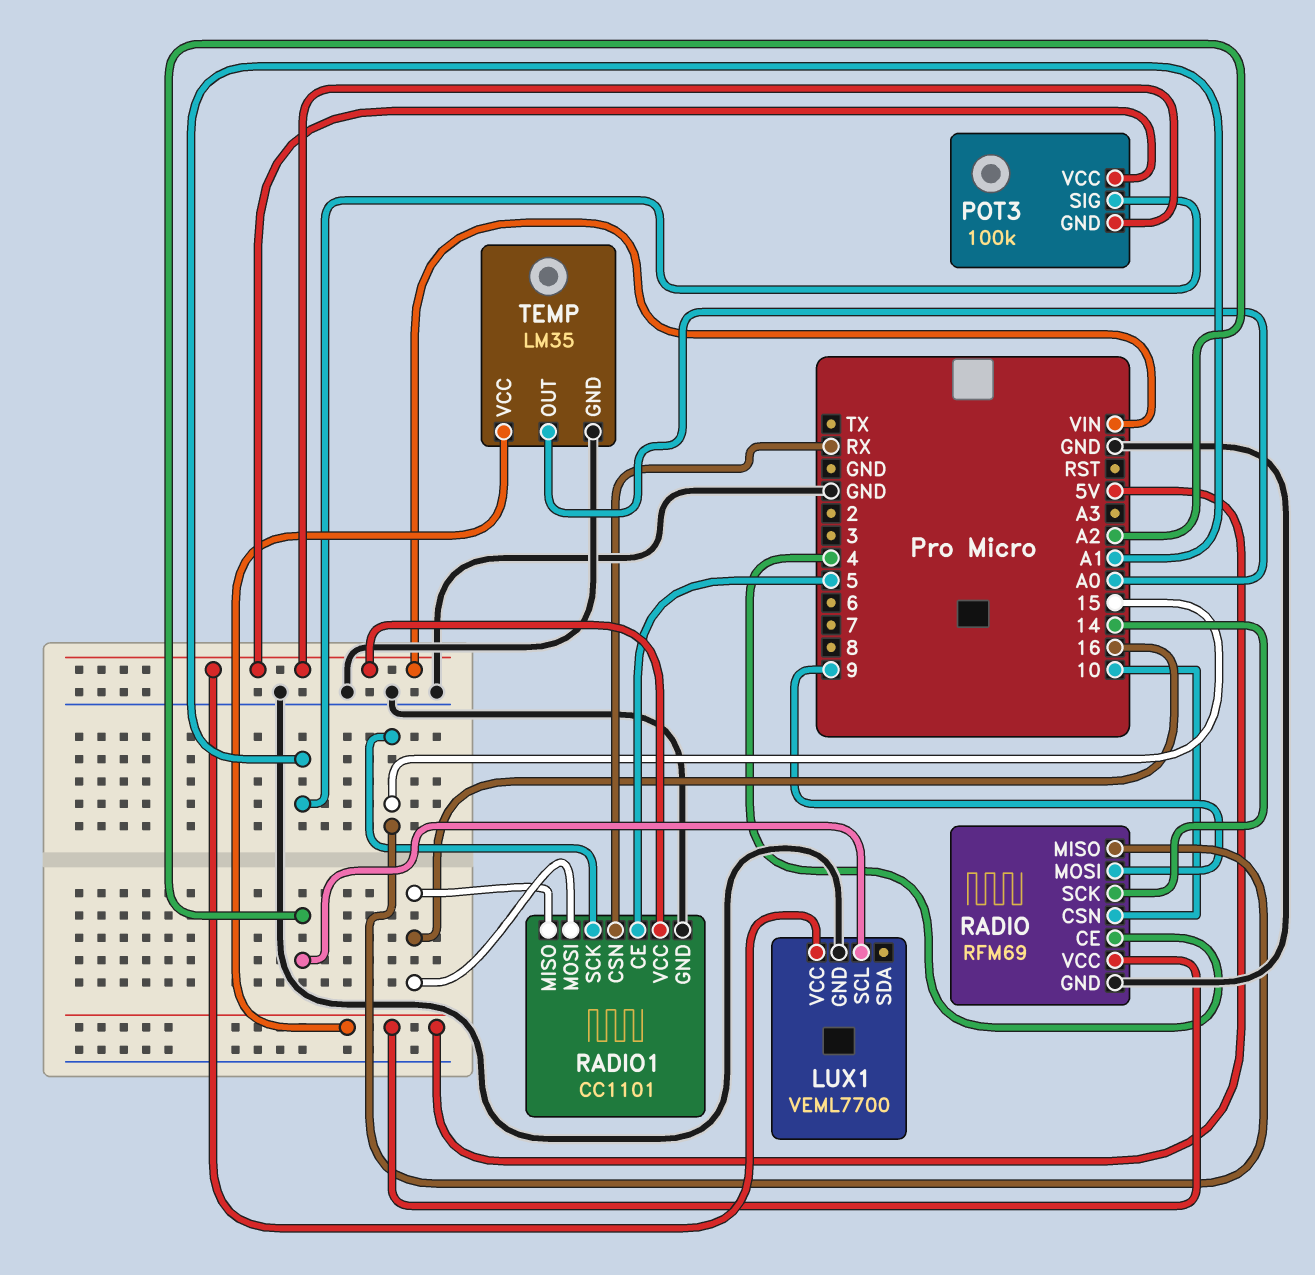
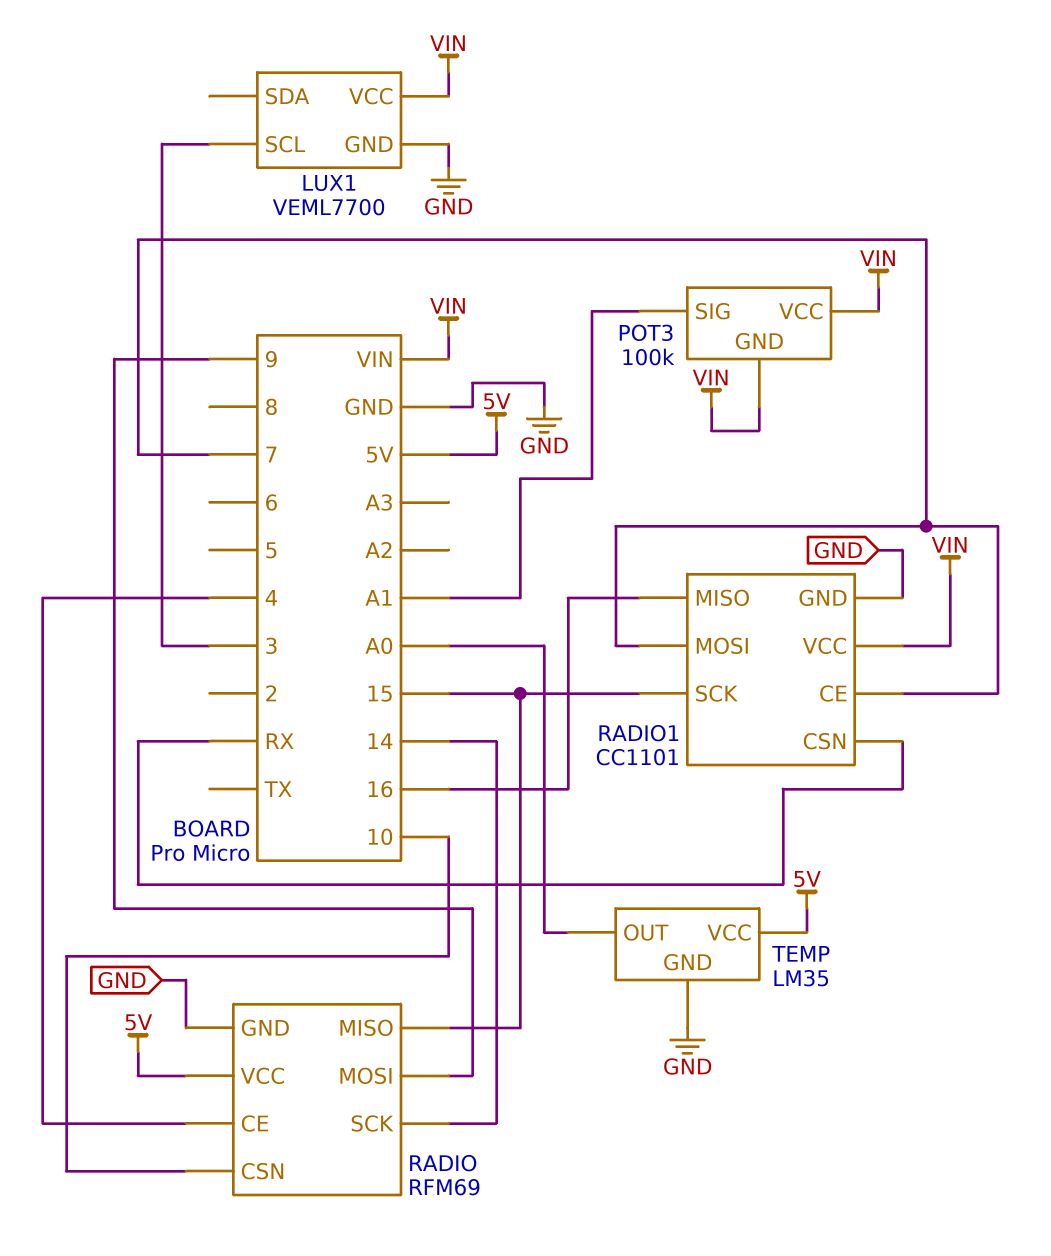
LUX1 pin SCL: A2 -> 3
RADIO1 pin CE: 5 -> 7
RADIO1 pin MOSI: 16 -> 7

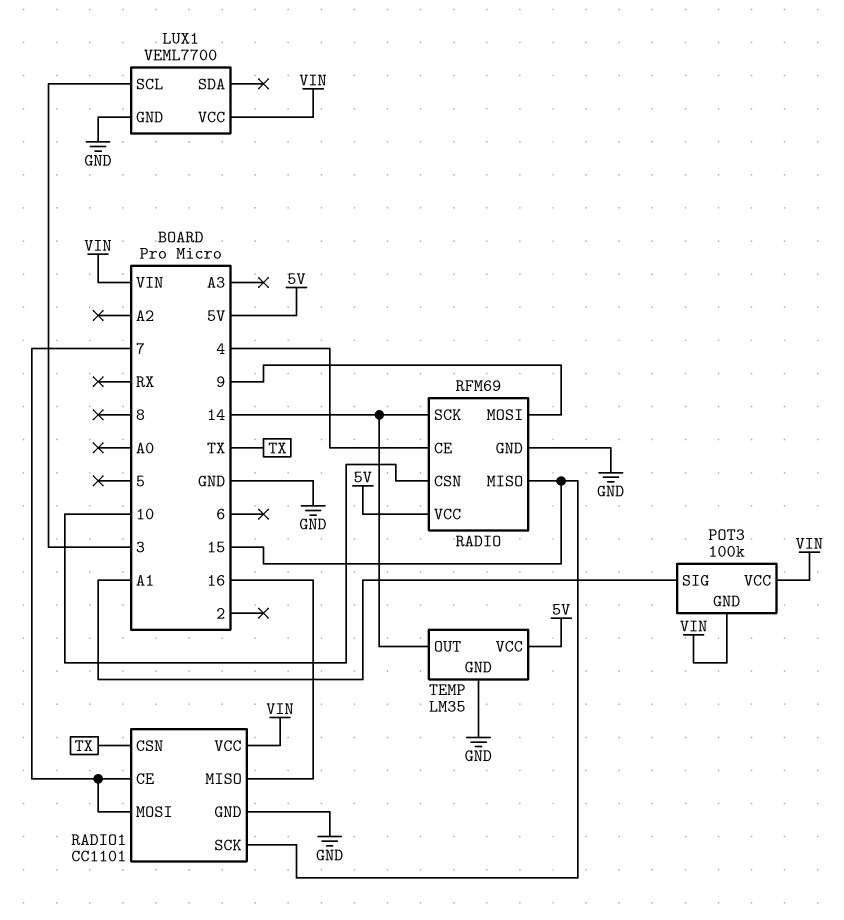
RADIO1 pin CSN: RX -> TX
TEMP pin OUT: A0 -> 14

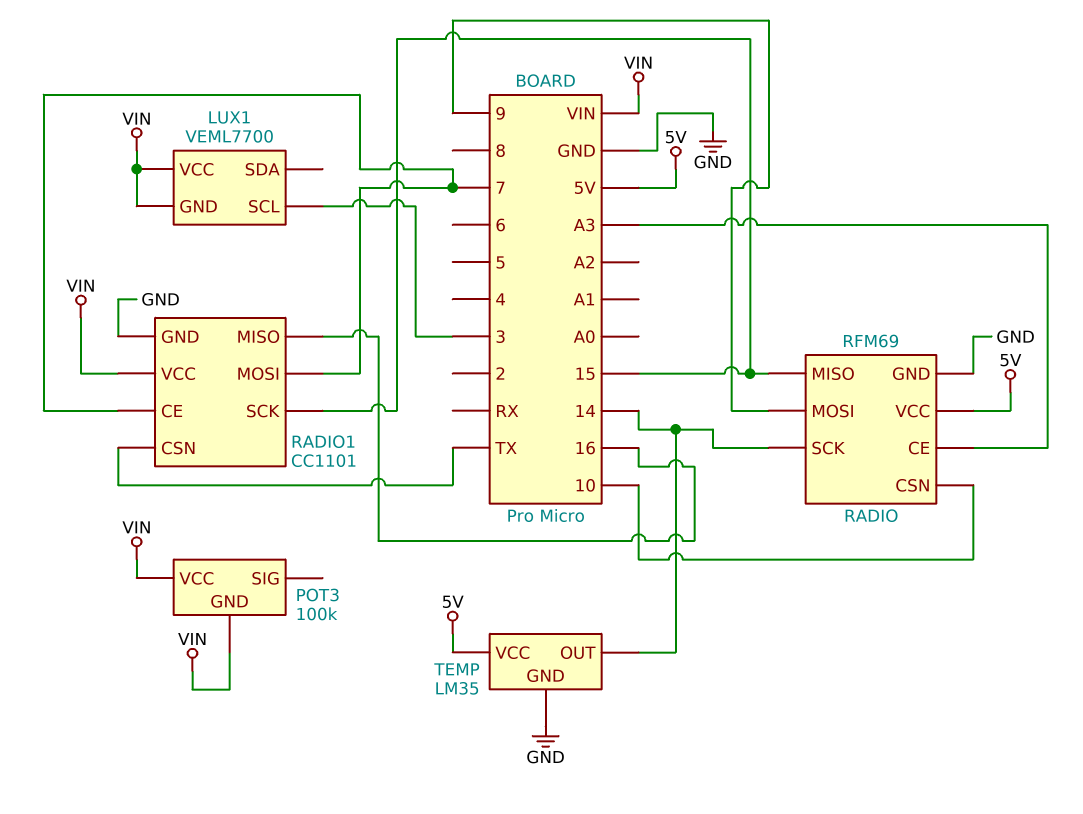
LUX1 pin GND: GND -> VIN
POT3 pin SIG: A1 -> none
RADIO pin CE: 4 -> A3

